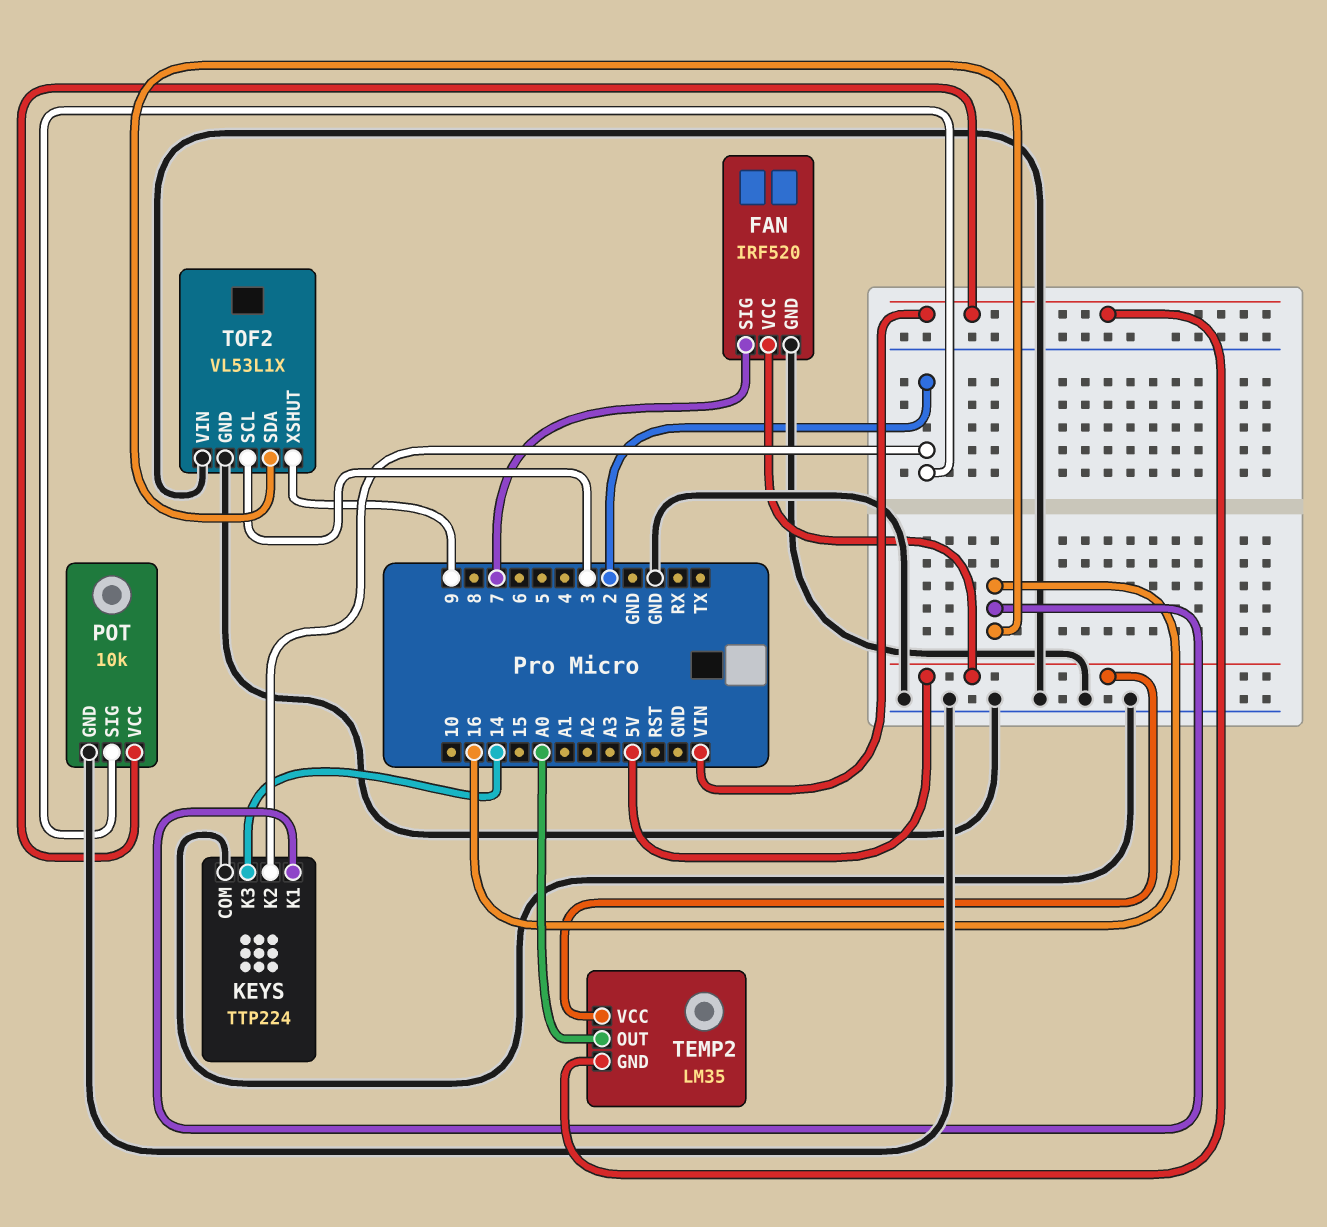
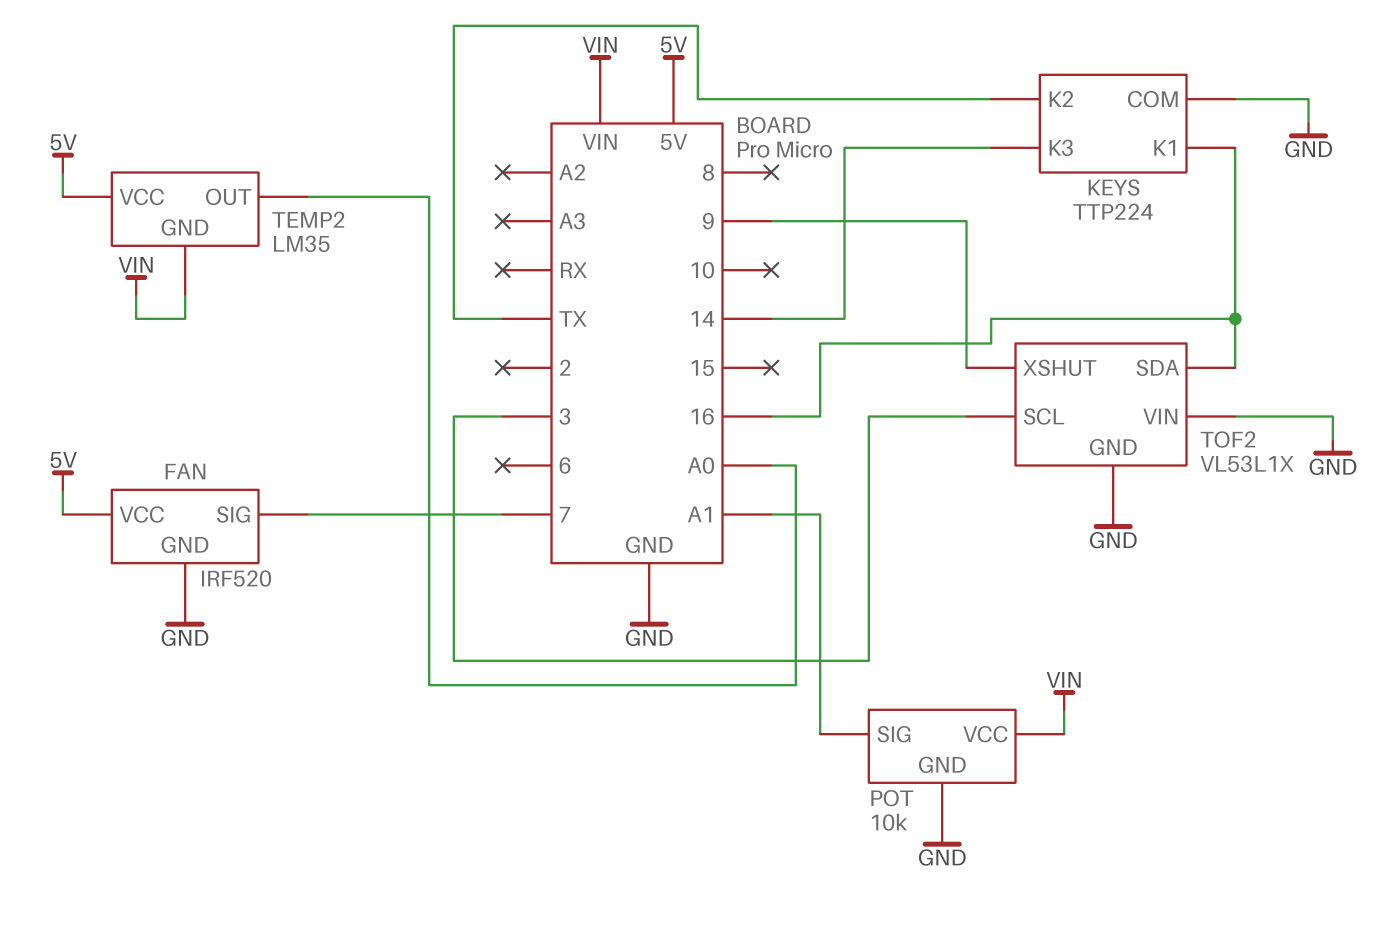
KEYS pin K2: 2 -> TX
POT pin SIG: 2 -> A1

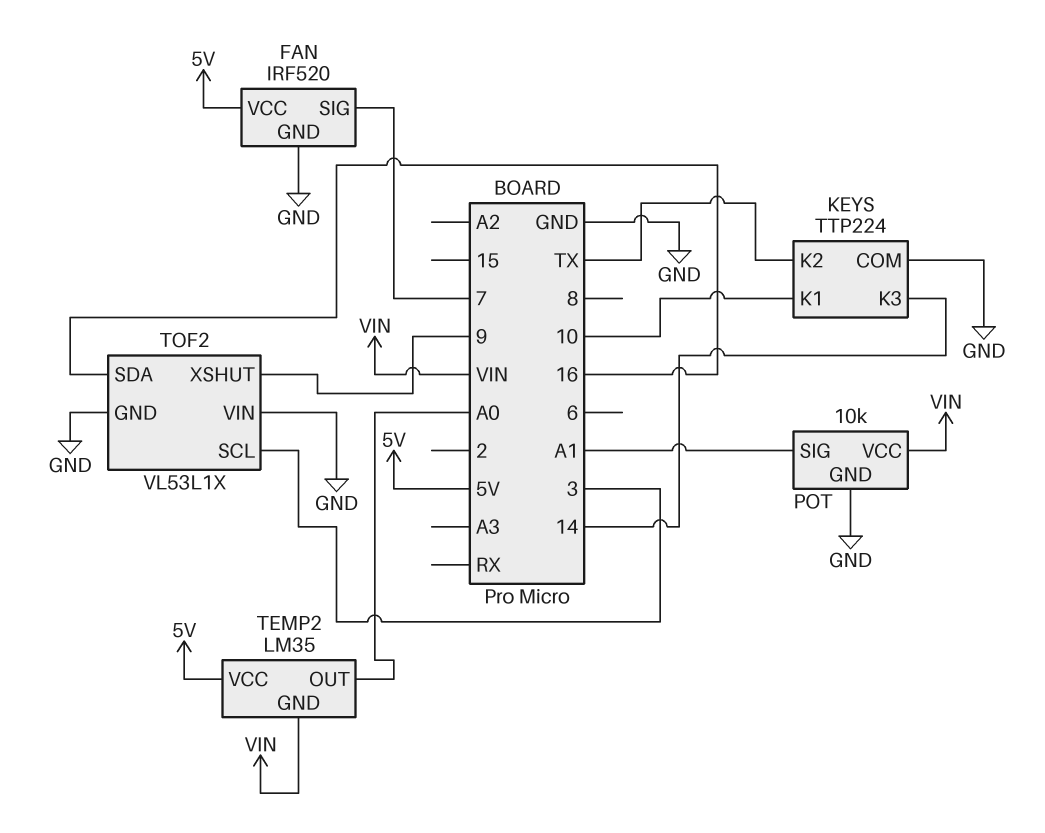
KEYS pin K1: 16 -> 10

